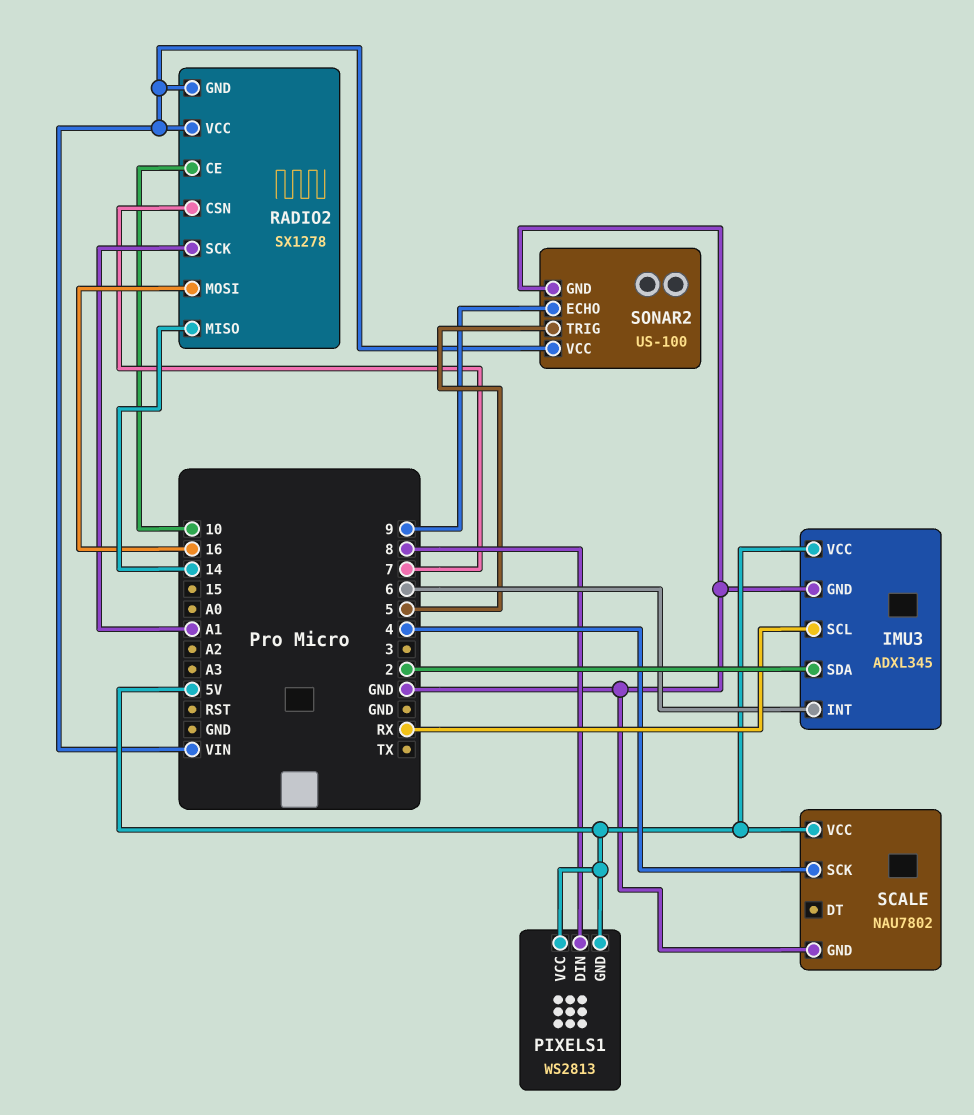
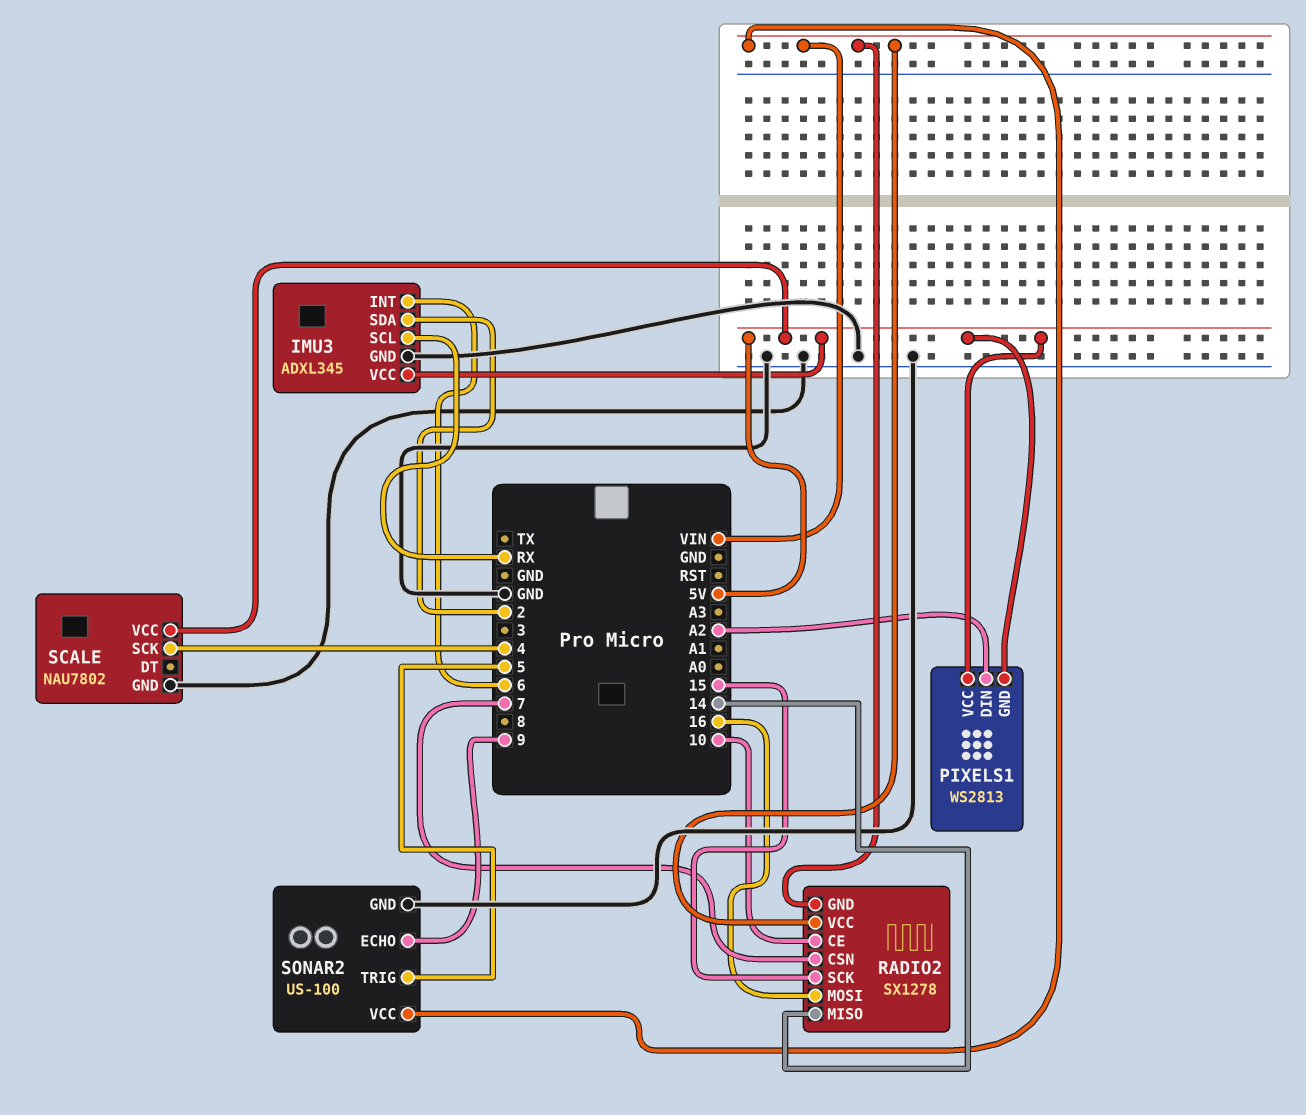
PIXELS1 pin DIN: 8 -> A2
RADIO2 pin SCK: A1 -> 15

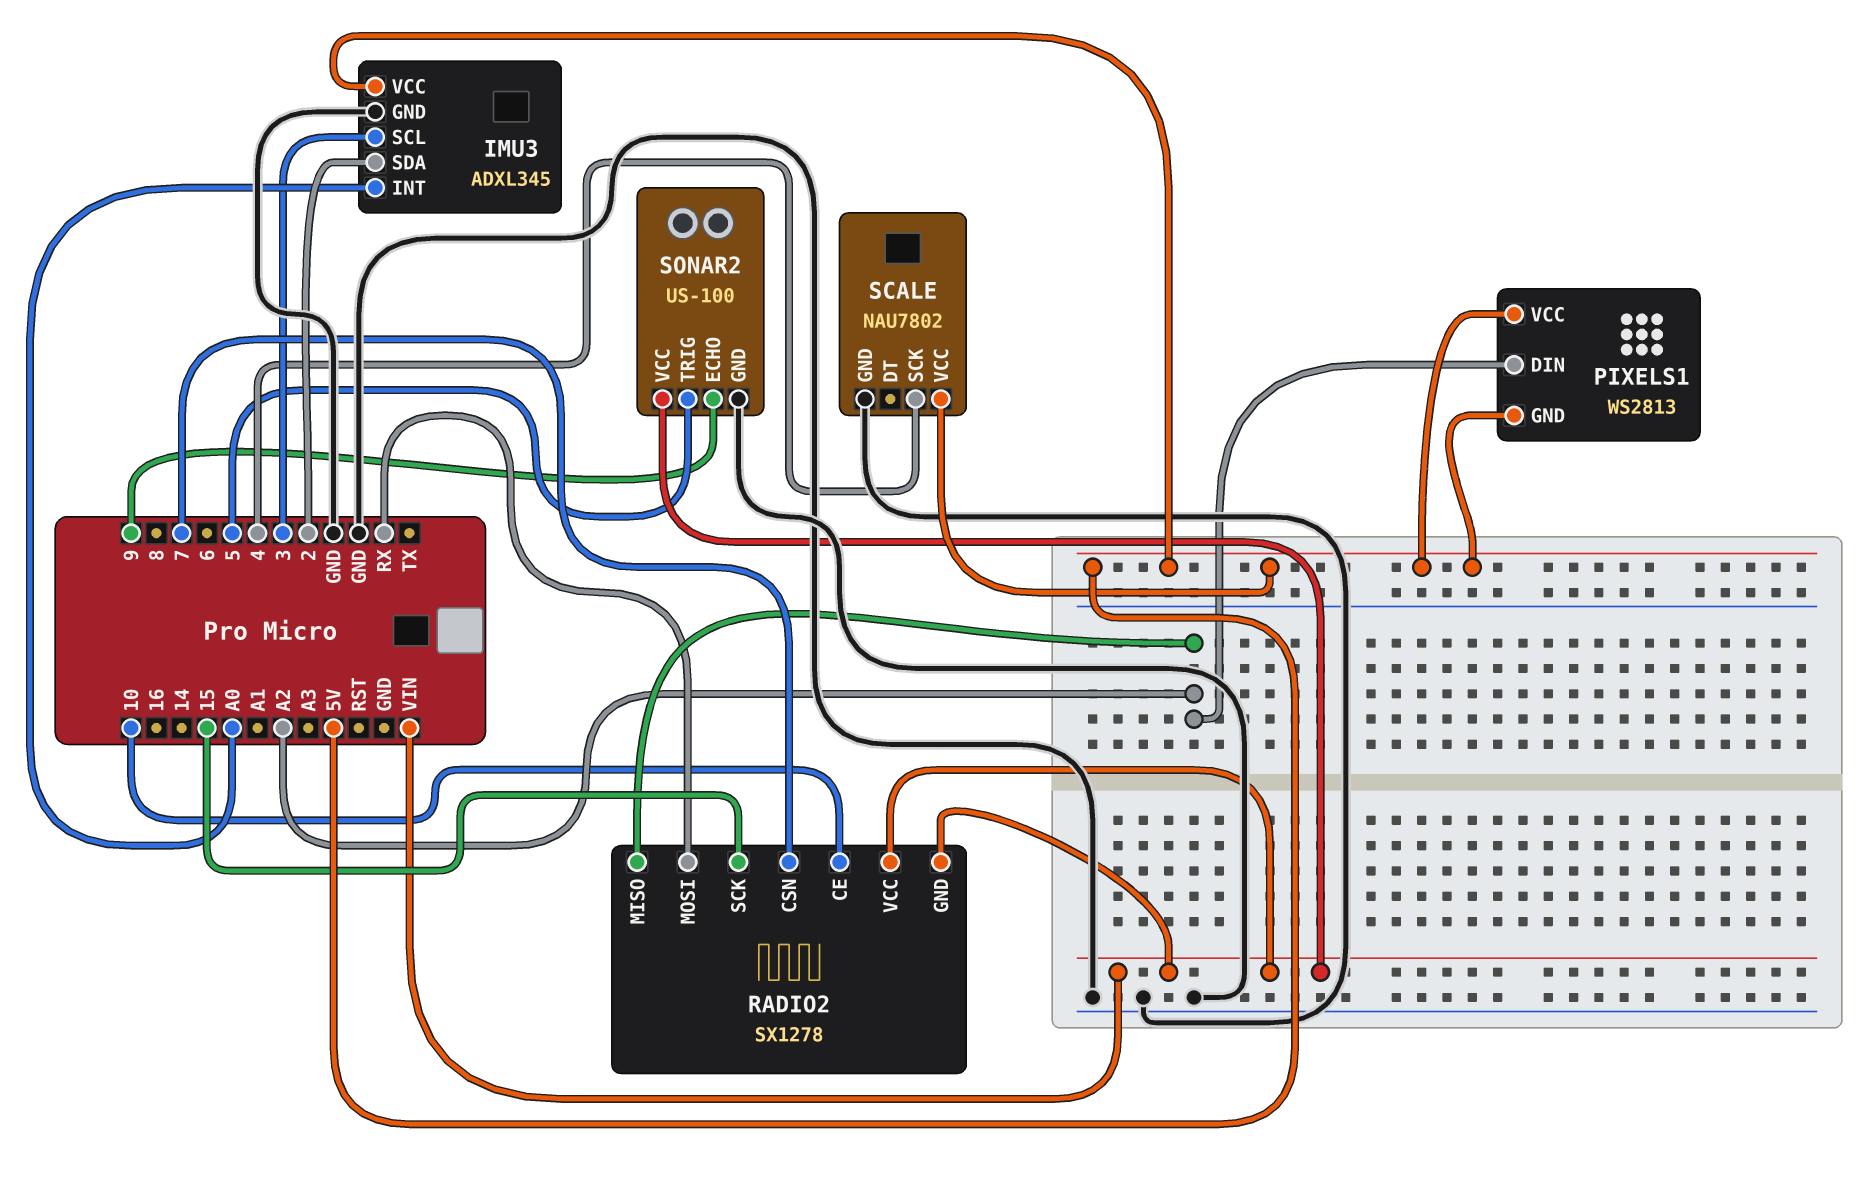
IMU3 pin INT: 6 -> A0
IMU3 pin SCL: RX -> 3
RADIO2 pin MISO: 14 -> A2
RADIO2 pin MOSI: 16 -> RX

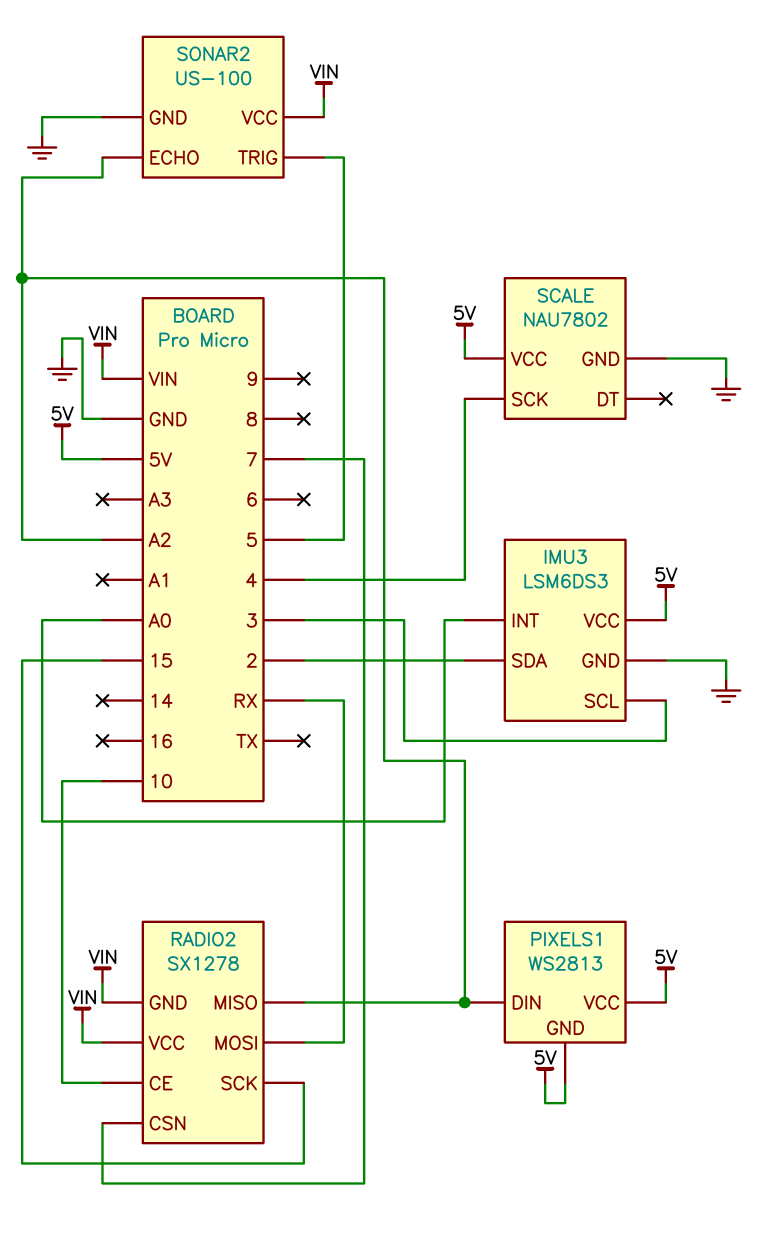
IMU3: ADXL345 -> LSM6DS3
SONAR2 pin ECHO: 9 -> A2

